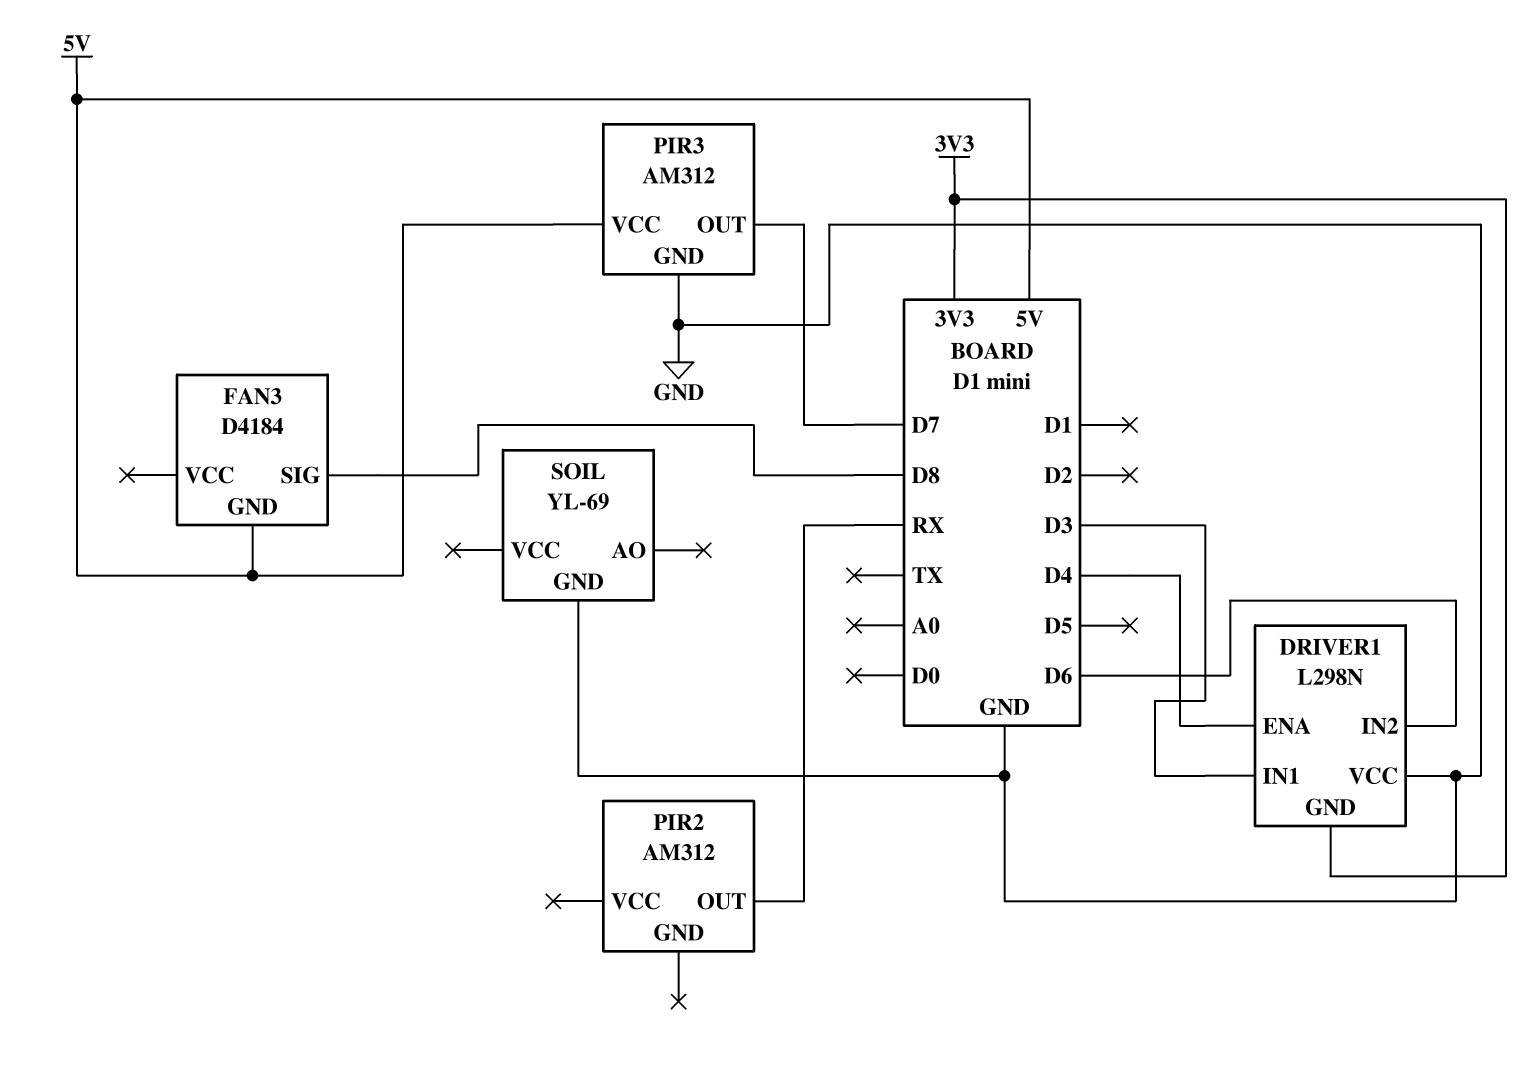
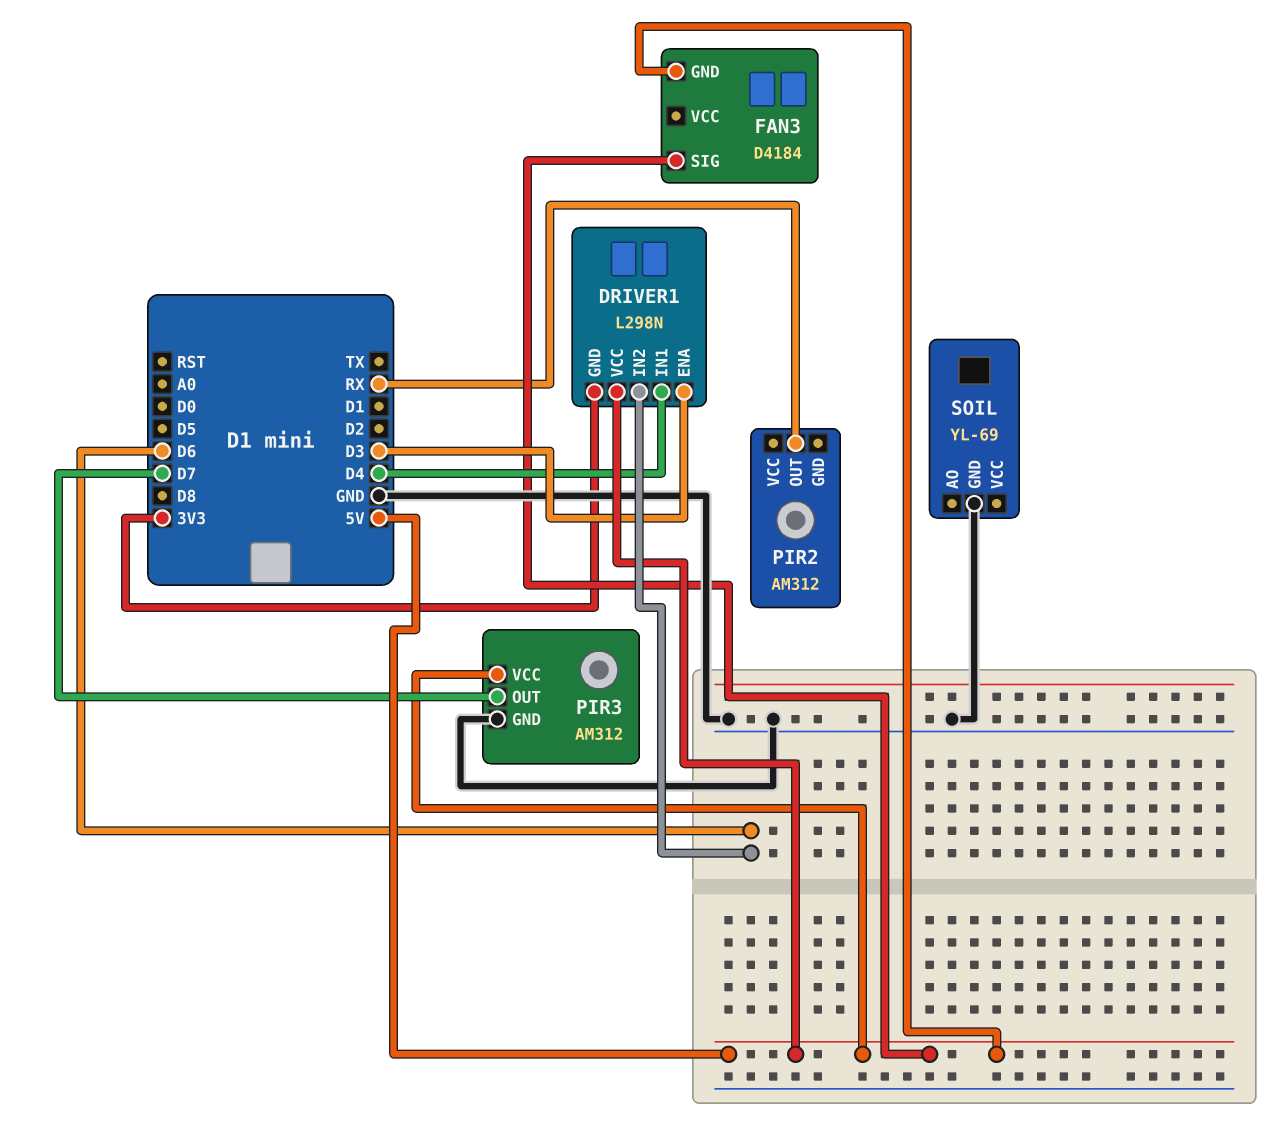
DRIVER1 pin ENA: D4 -> D3
DRIVER1 pin IN1: D3 -> D4
DRIVER1 pin VCC: GND -> 5V
FAN3 pin SIG: D8 -> 5V

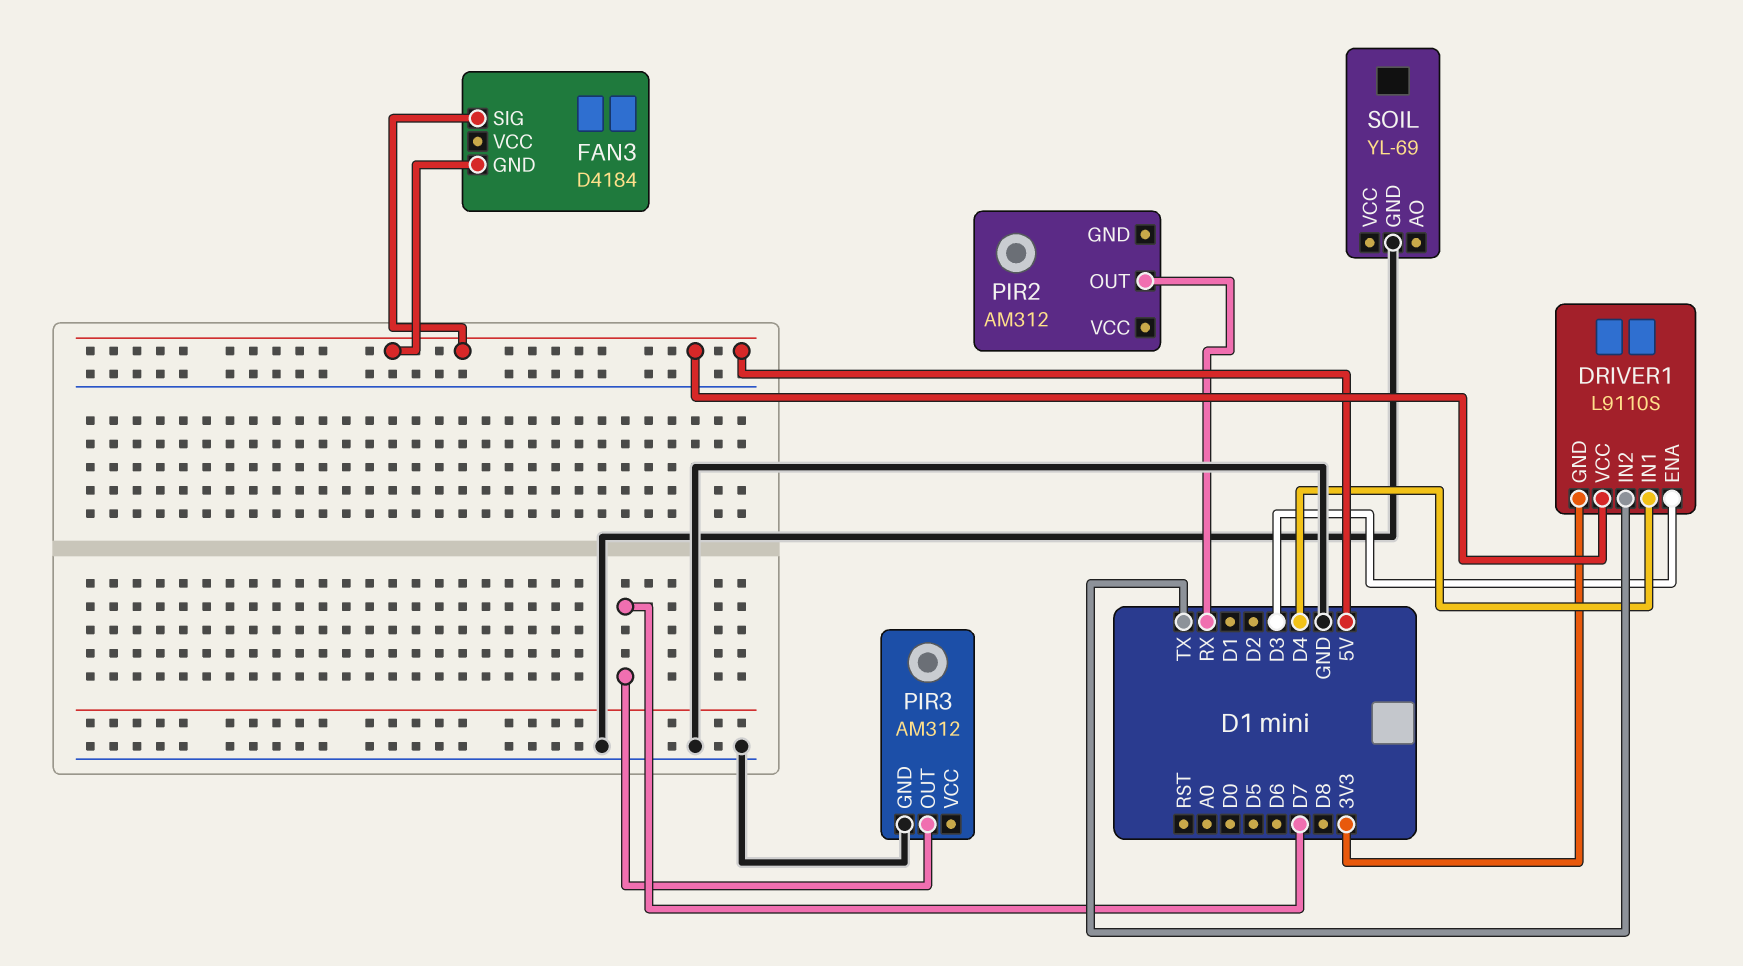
DRIVER1: L298N -> L9110S
DRIVER1 pin IN2: D6 -> TX
PIR3 pin VCC: 5V -> none

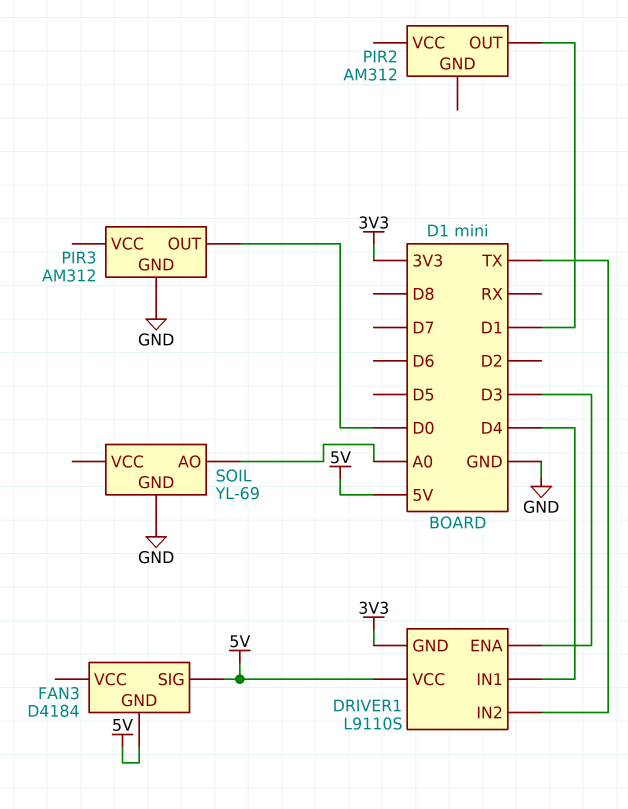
PIR2 pin OUT: RX -> D1
PIR3 pin OUT: D7 -> D0
SOIL pin AO: none -> A0

